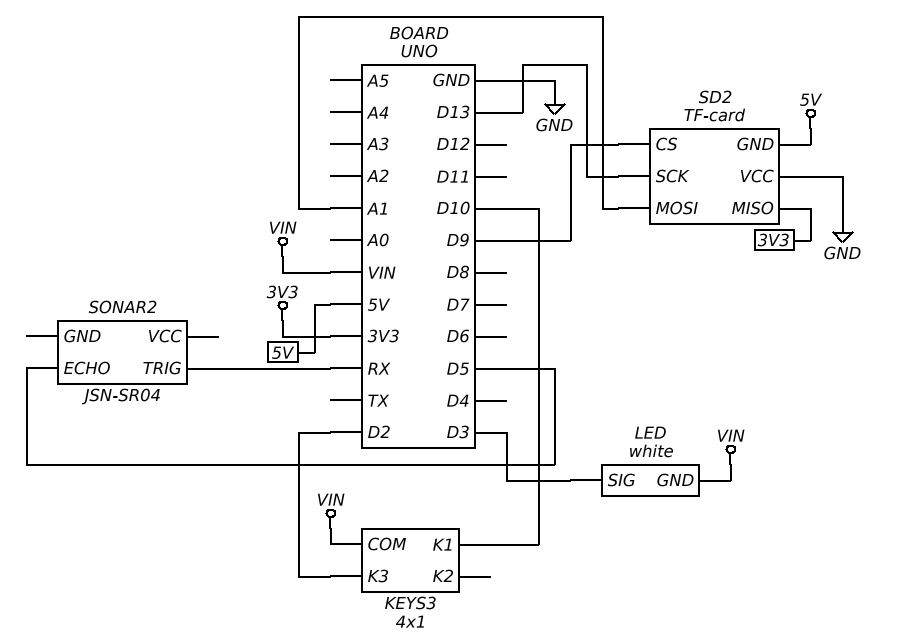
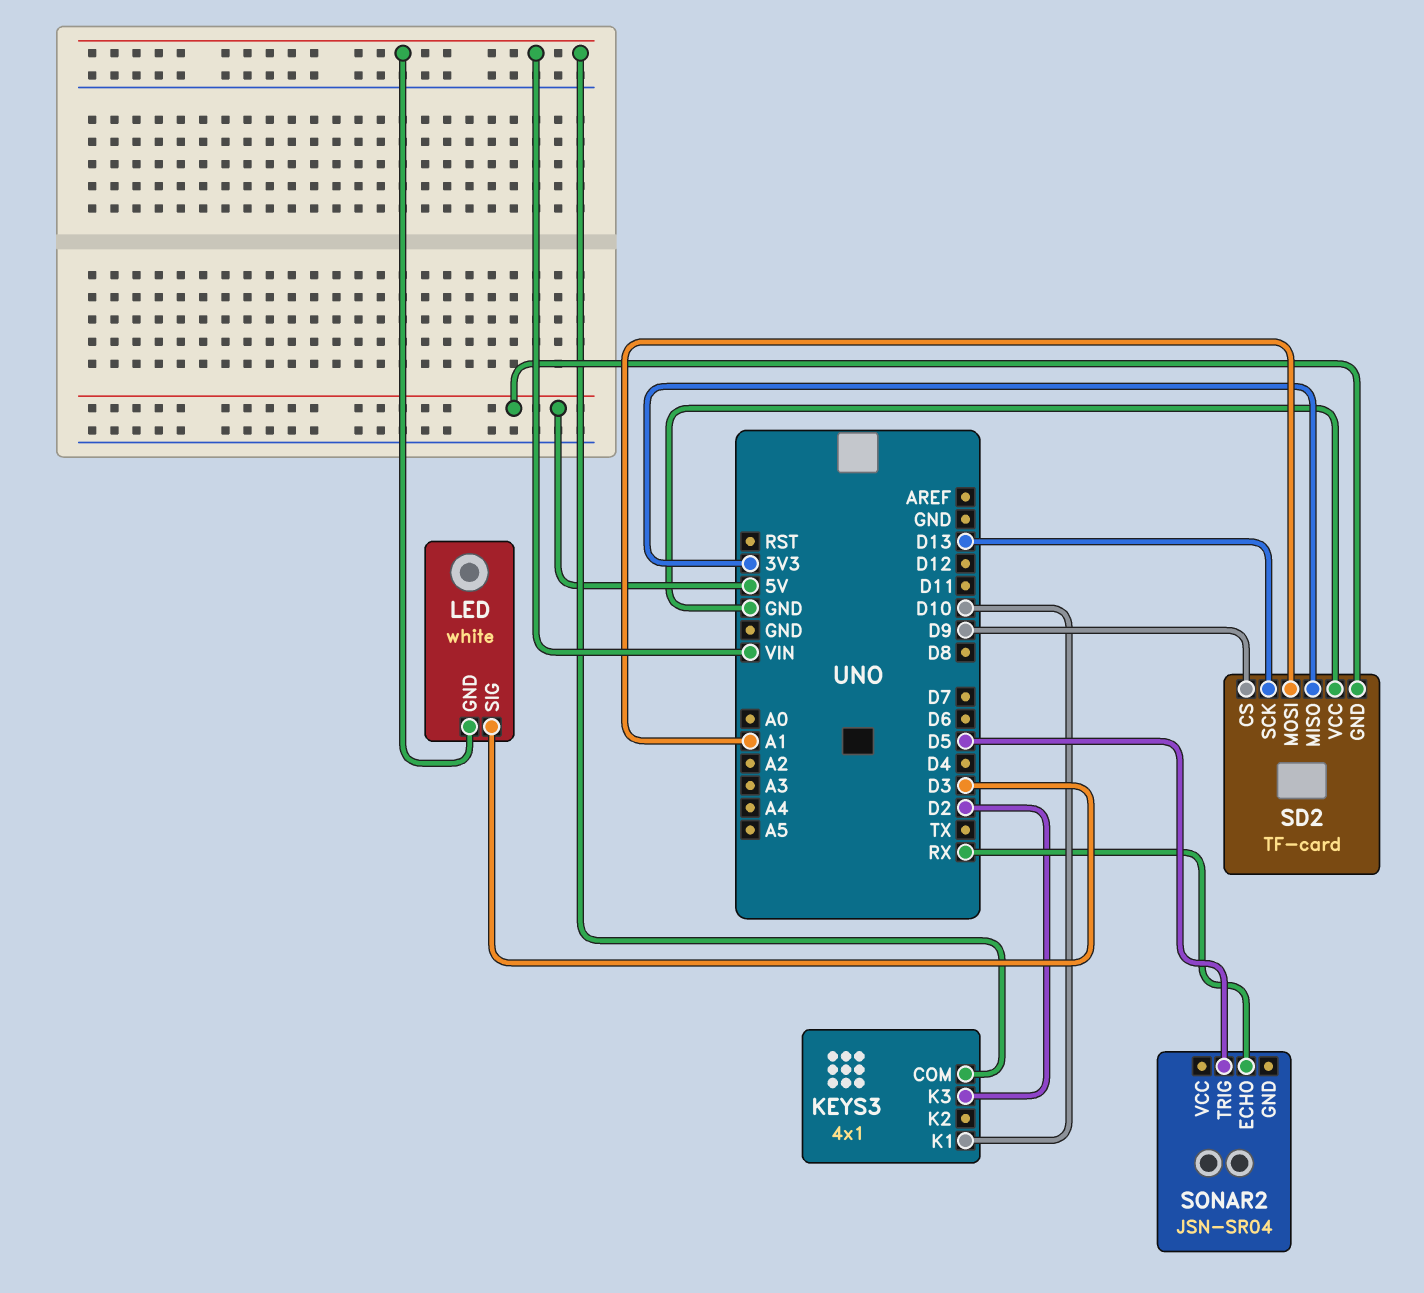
SONAR2 pin ECHO: D5 -> RX
SONAR2 pin TRIG: RX -> D5

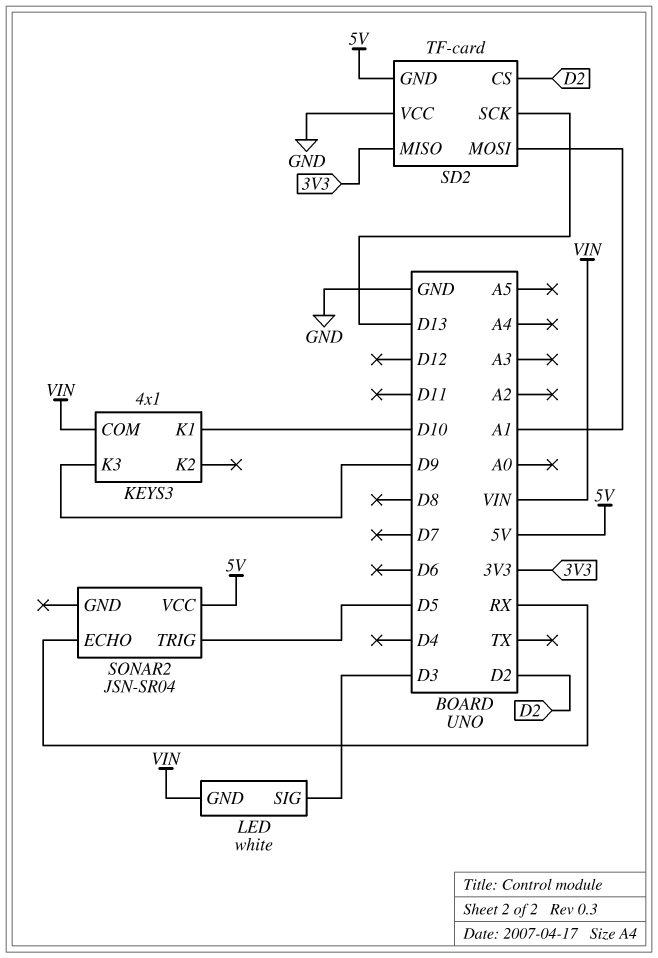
KEYS3 pin K3: D2 -> D9
SD2 pin CS: D9 -> D2
SONAR2 pin VCC: none -> 5V

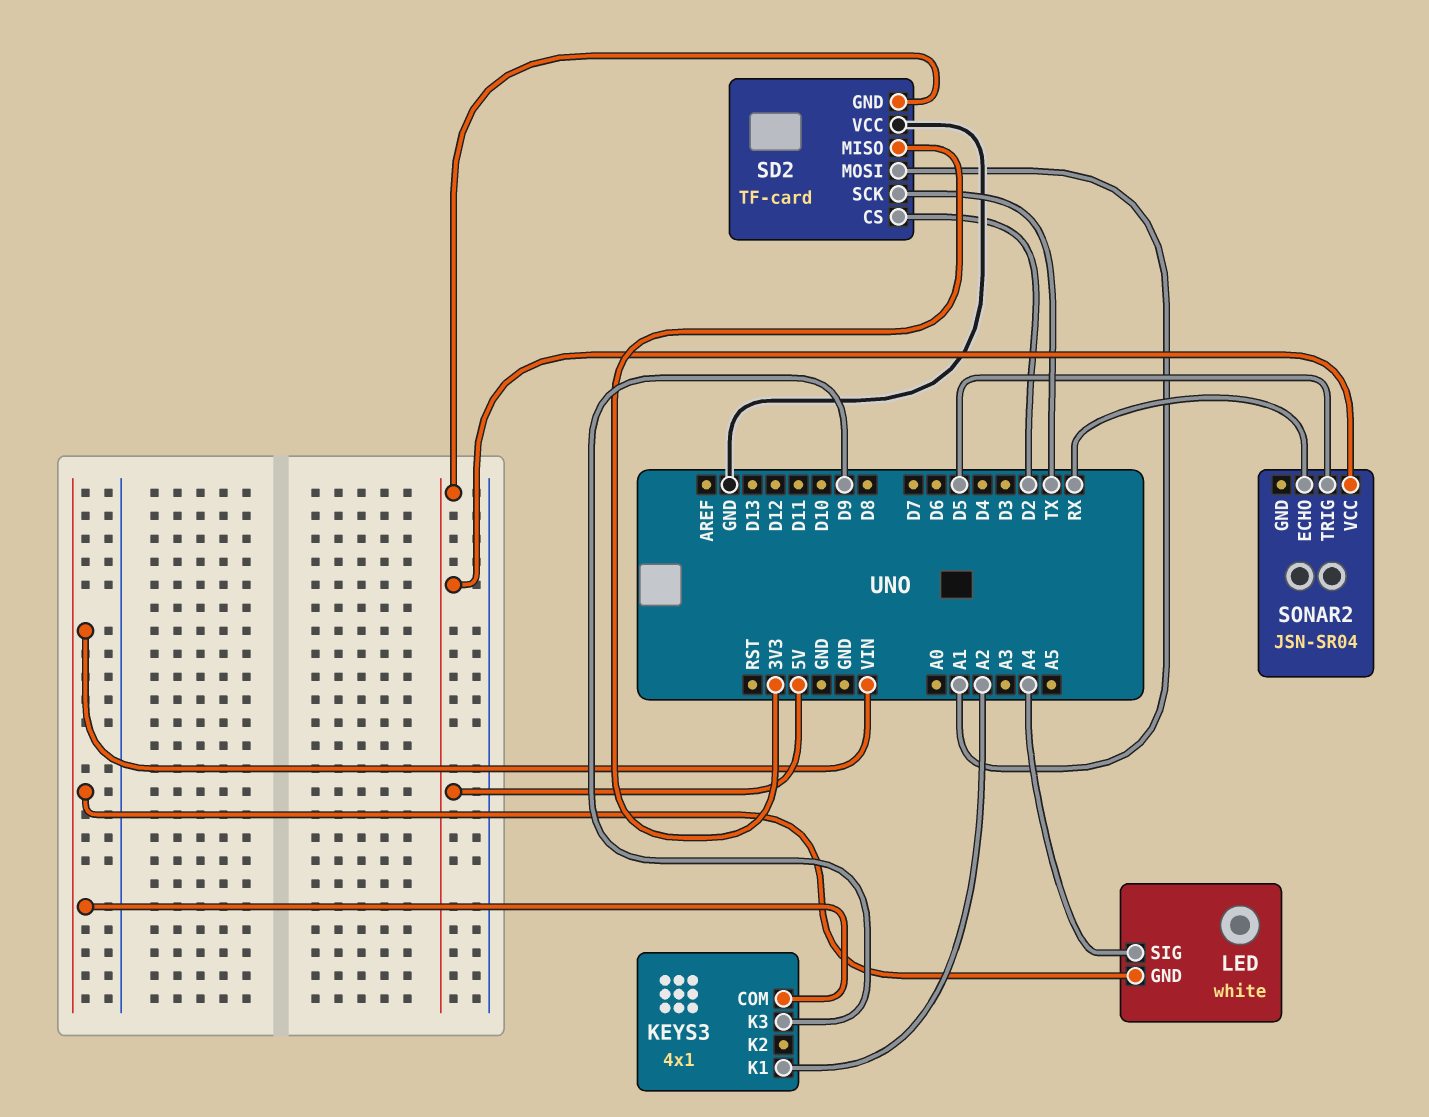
KEYS3 pin K1: D10 -> A2
LED pin SIG: D3 -> A4
SD2 pin SCK: D13 -> TX

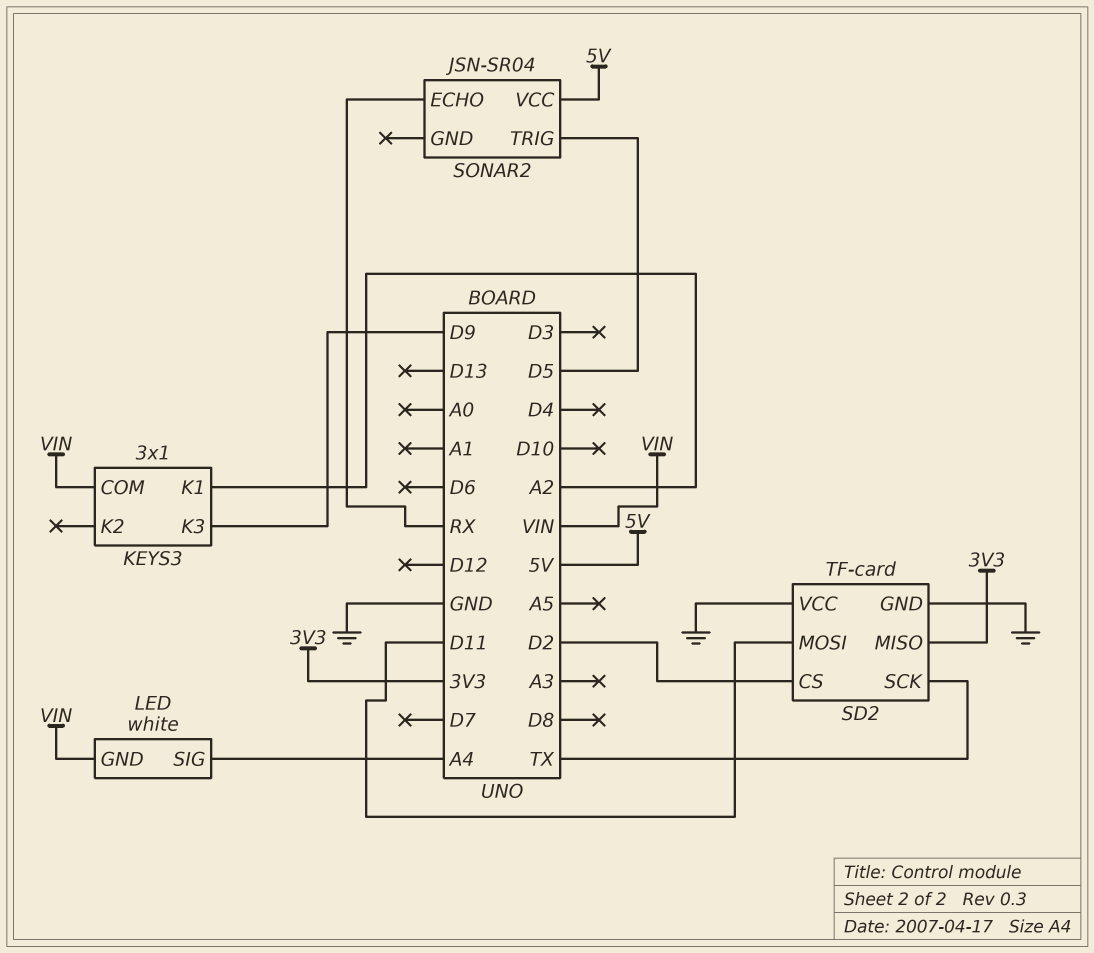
KEYS3: 4x1 -> 3x1
SD2 pin GND: 5V -> GND
SD2 pin MOSI: A1 -> D11

